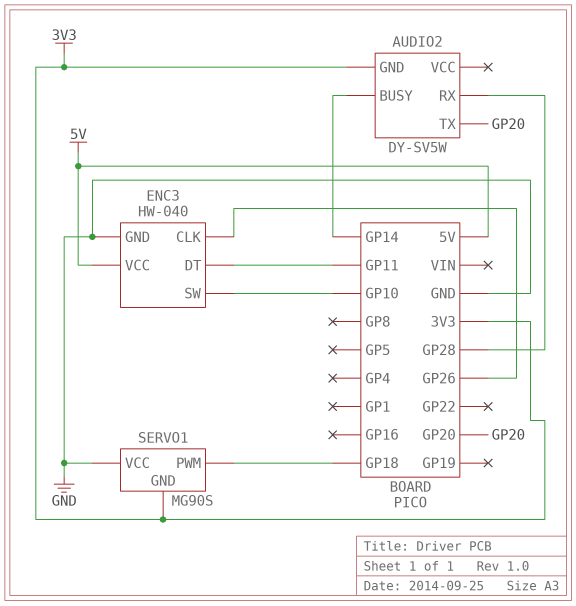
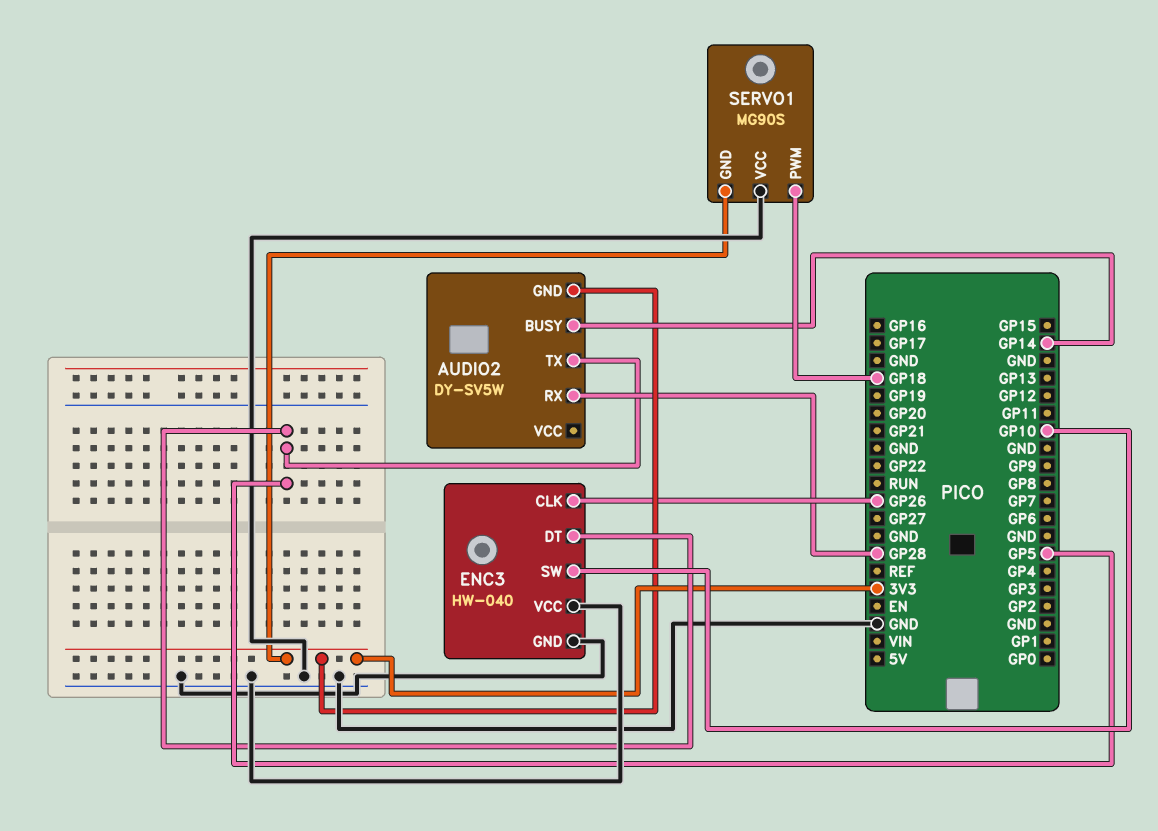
AUDIO2 pin TX: GP20 -> GP5
ENC3 pin DT: GP11 -> GP5
ENC3 pin VCC: 5V -> GND

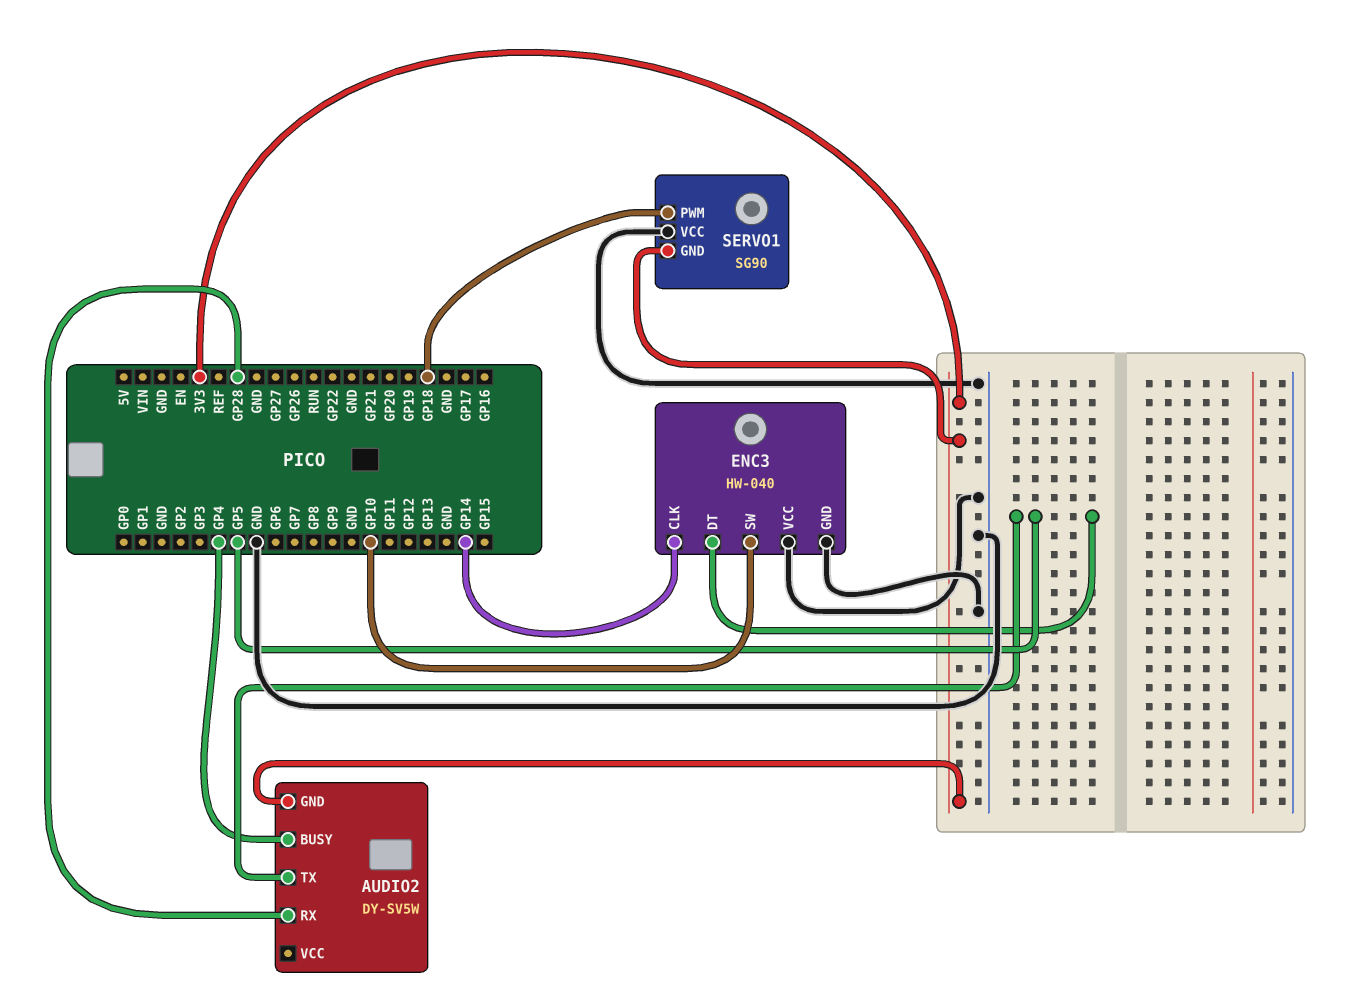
AUDIO2 pin BUSY: GP14 -> GP4
ENC3 pin CLK: GP26 -> GP14
SERVO1: MG90S -> SG90

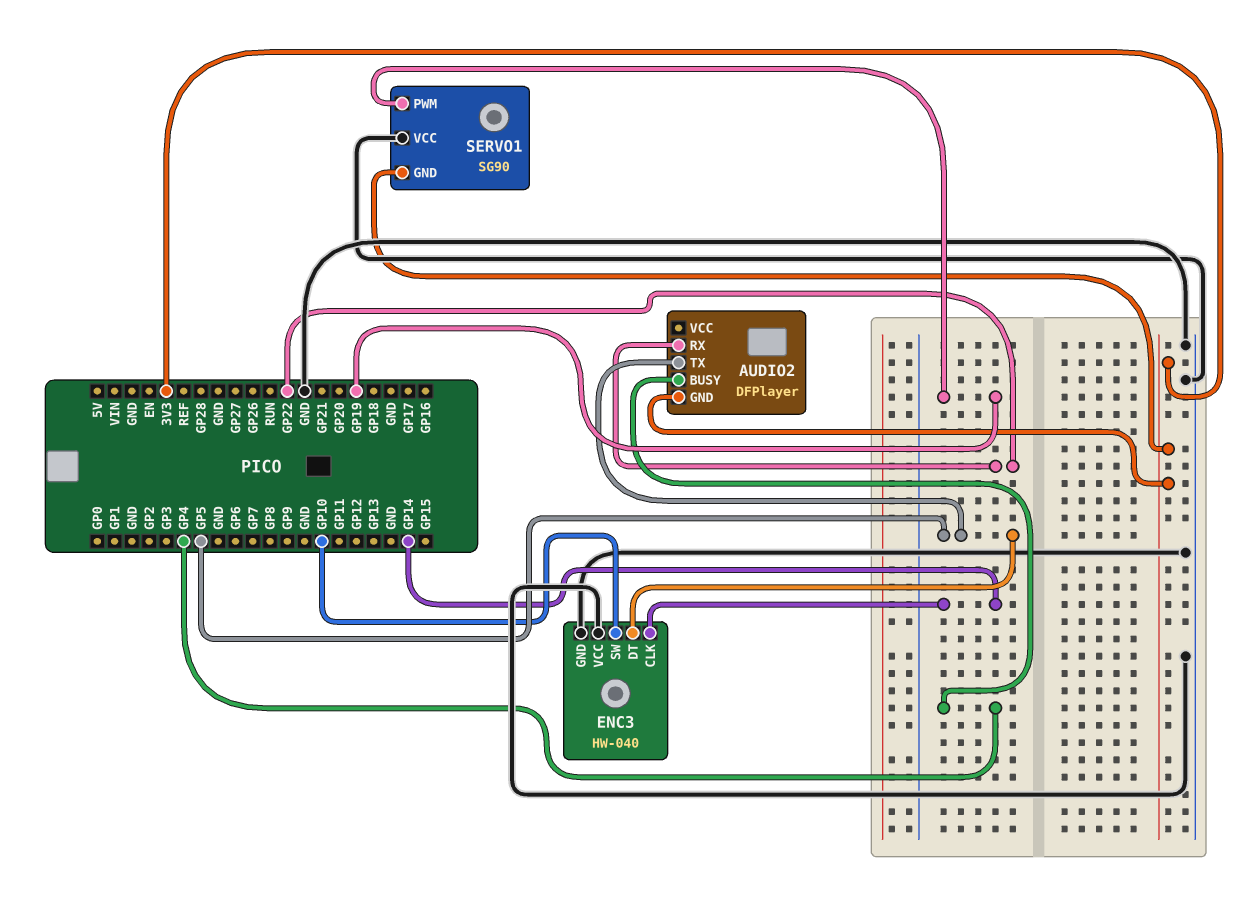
AUDIO2: DY-SV5W -> DFPlayer
AUDIO2 pin RX: GP28 -> GP22
SERVO1 pin PWM: GP18 -> GP19

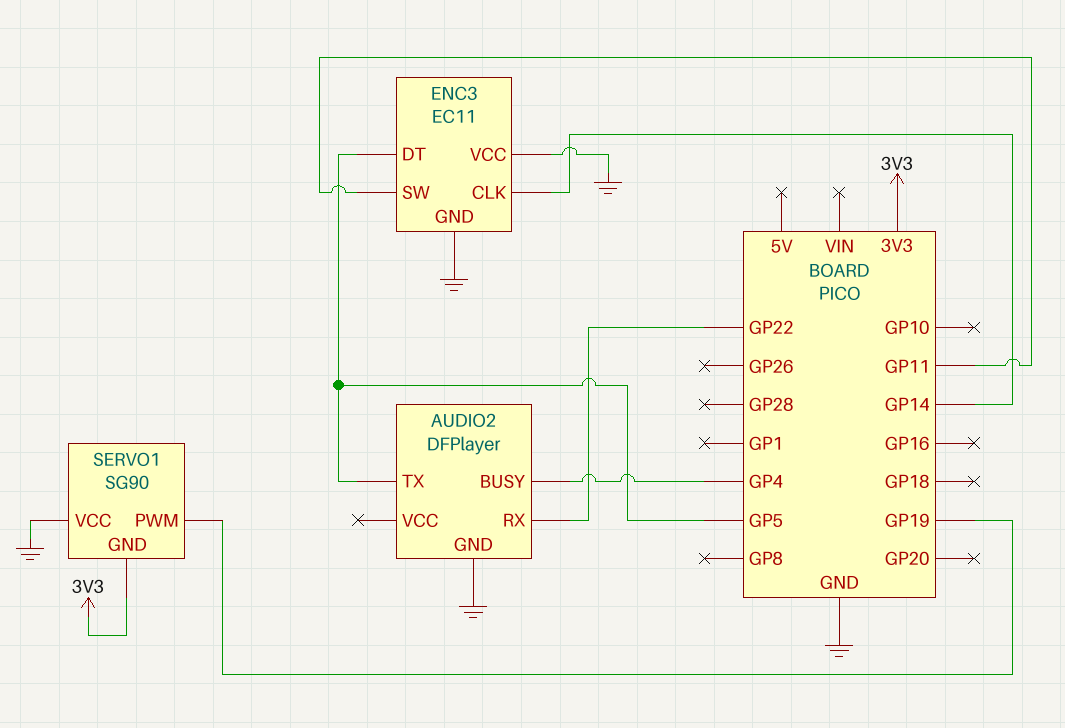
AUDIO2 pin GND: 3V3 -> GND
ENC3: HW-040 -> EC11
ENC3 pin SW: GP10 -> GP11

